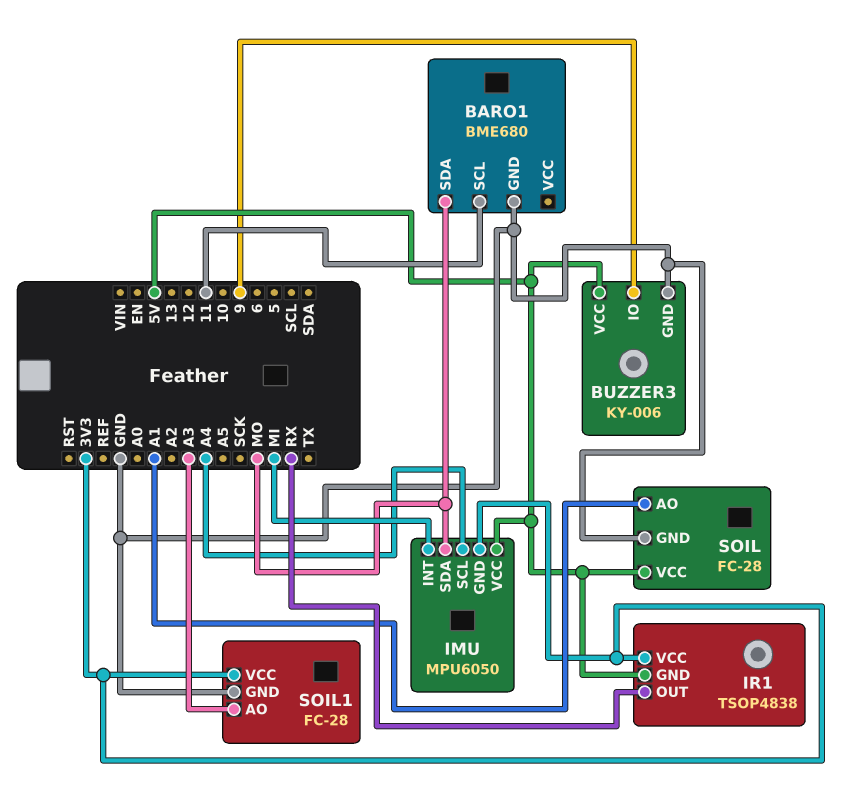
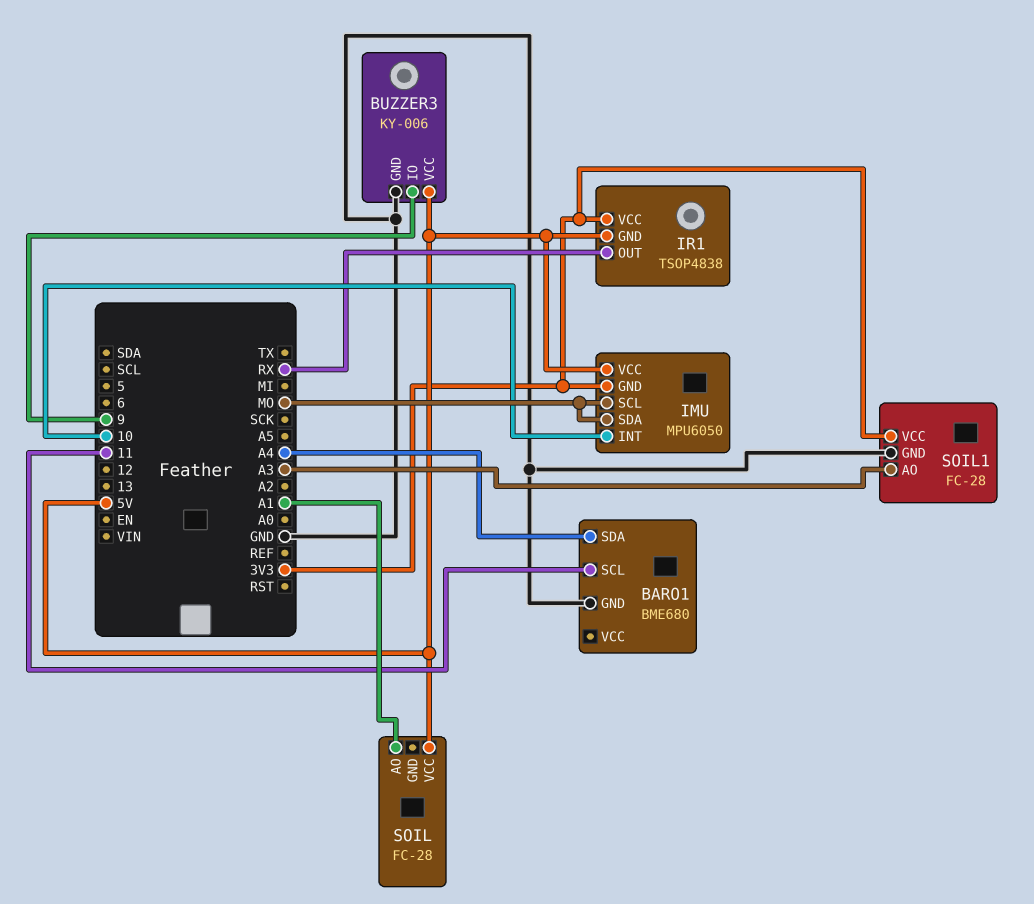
BARO1 pin SDA: MO -> A4
IMU pin INT: MI -> 10
IMU pin SCL: A4 -> MO
SOIL pin GND: GND -> none

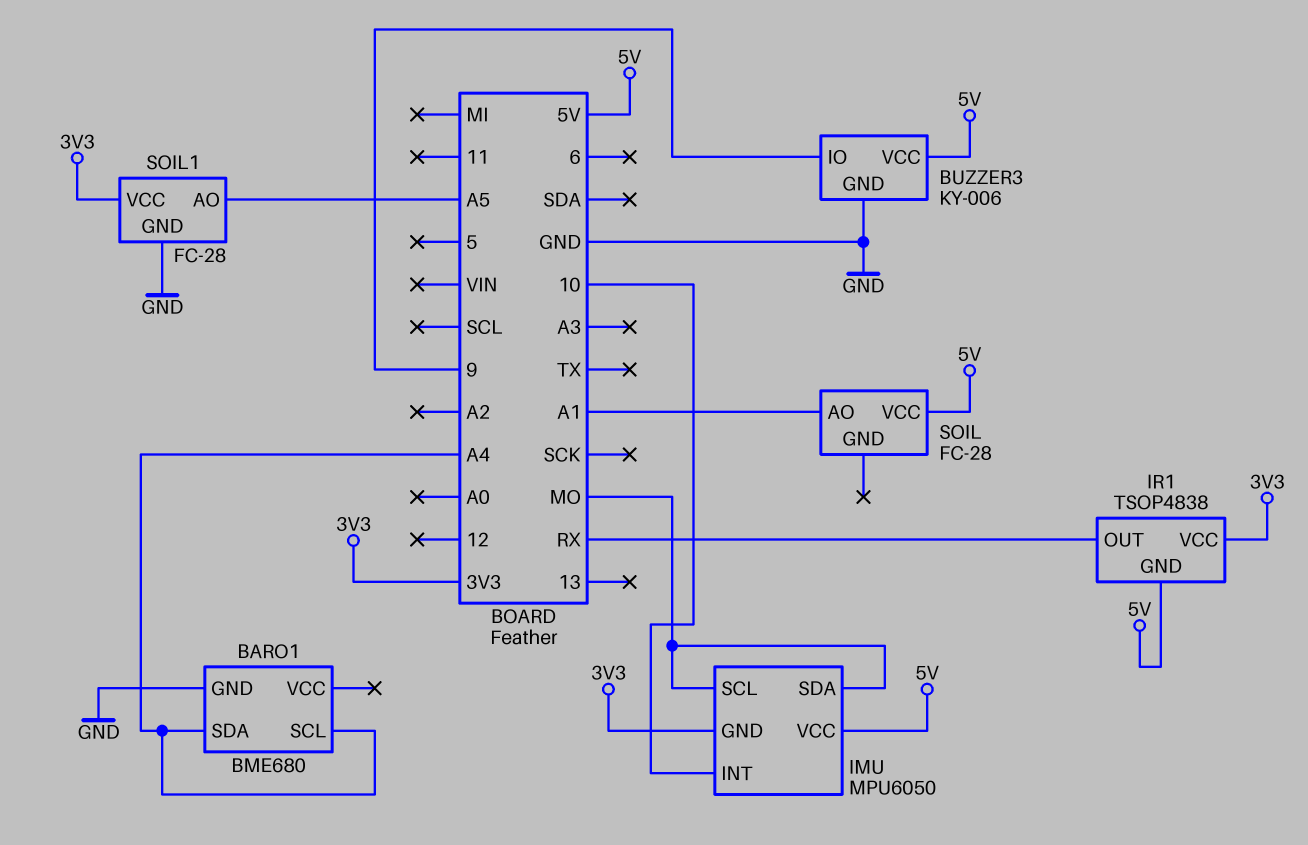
BARO1 pin SCL: 11 -> A4
SOIL1 pin AO: A3 -> A5

